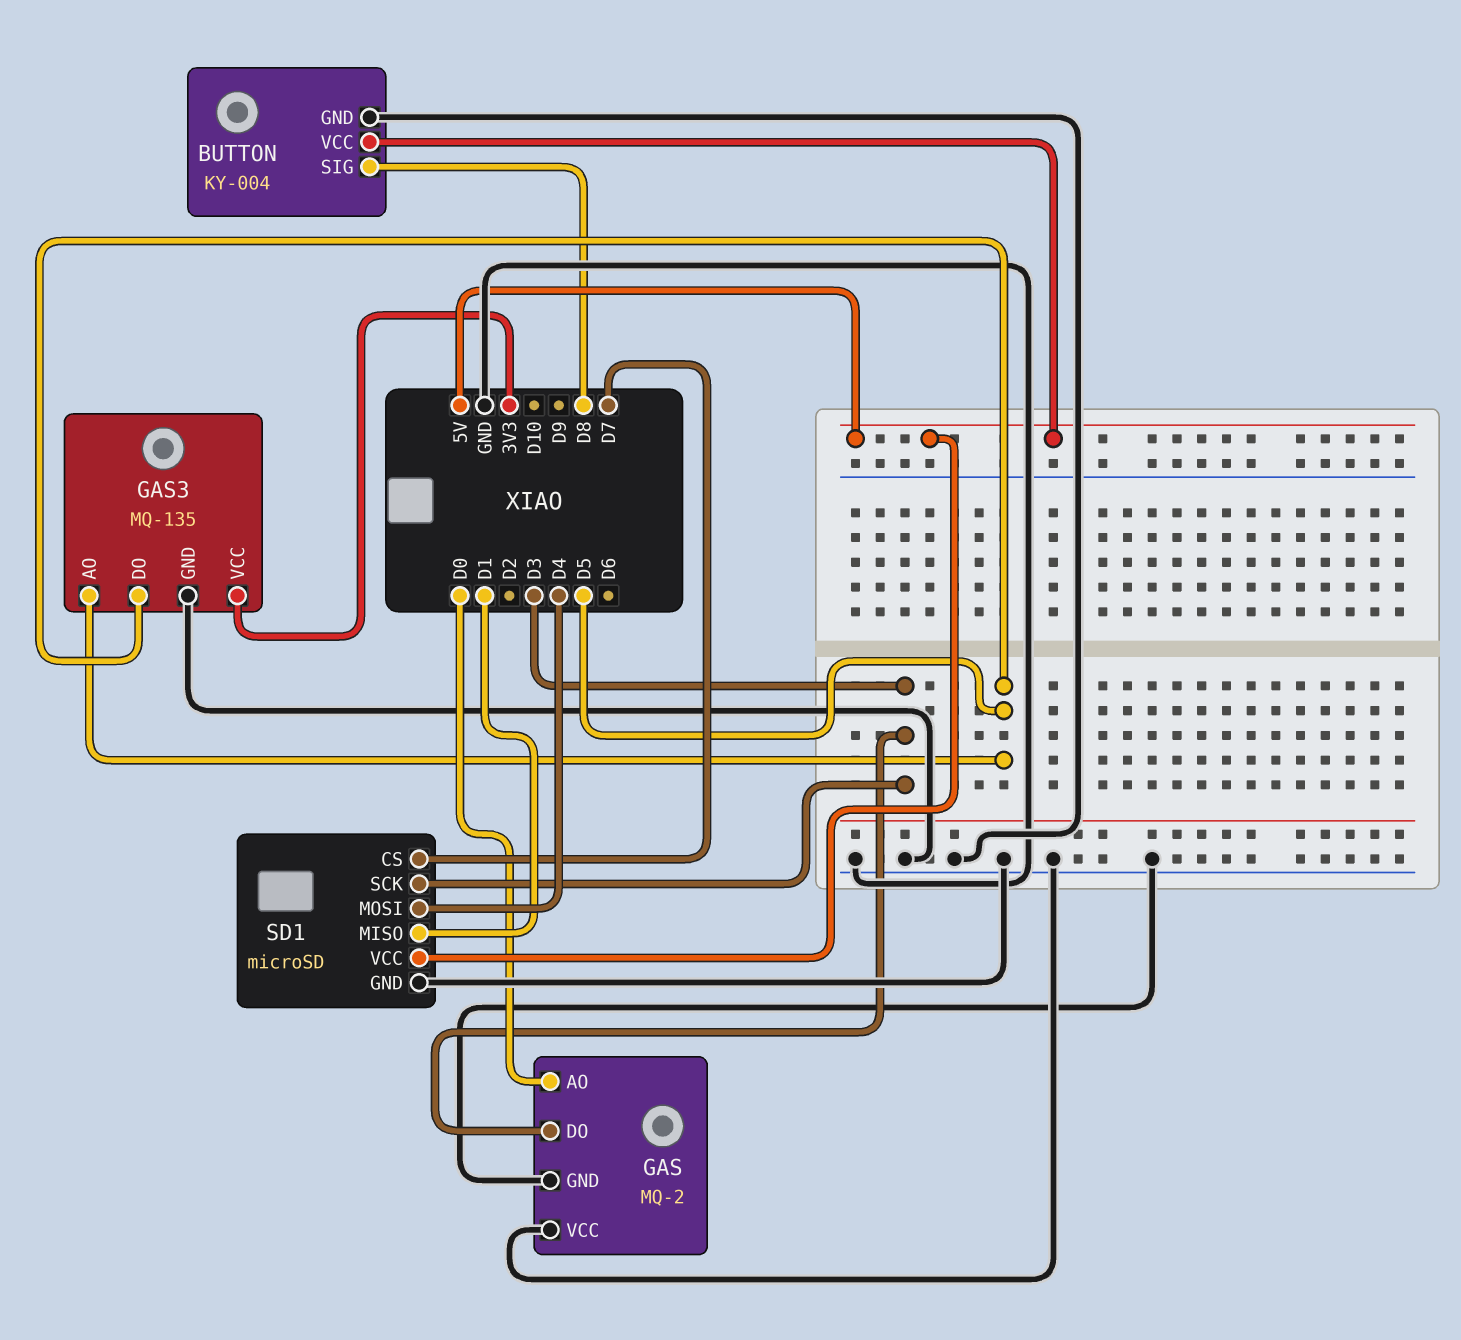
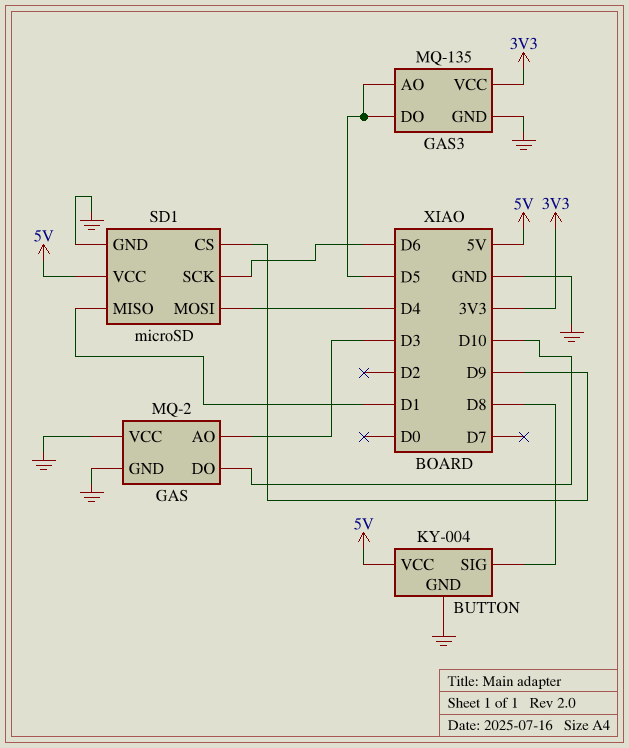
GAS pin AO: D0 -> D3
GAS pin DO: D3 -> D10
SD1 pin CS: D7 -> D9
SD1 pin SCK: D3 -> D6

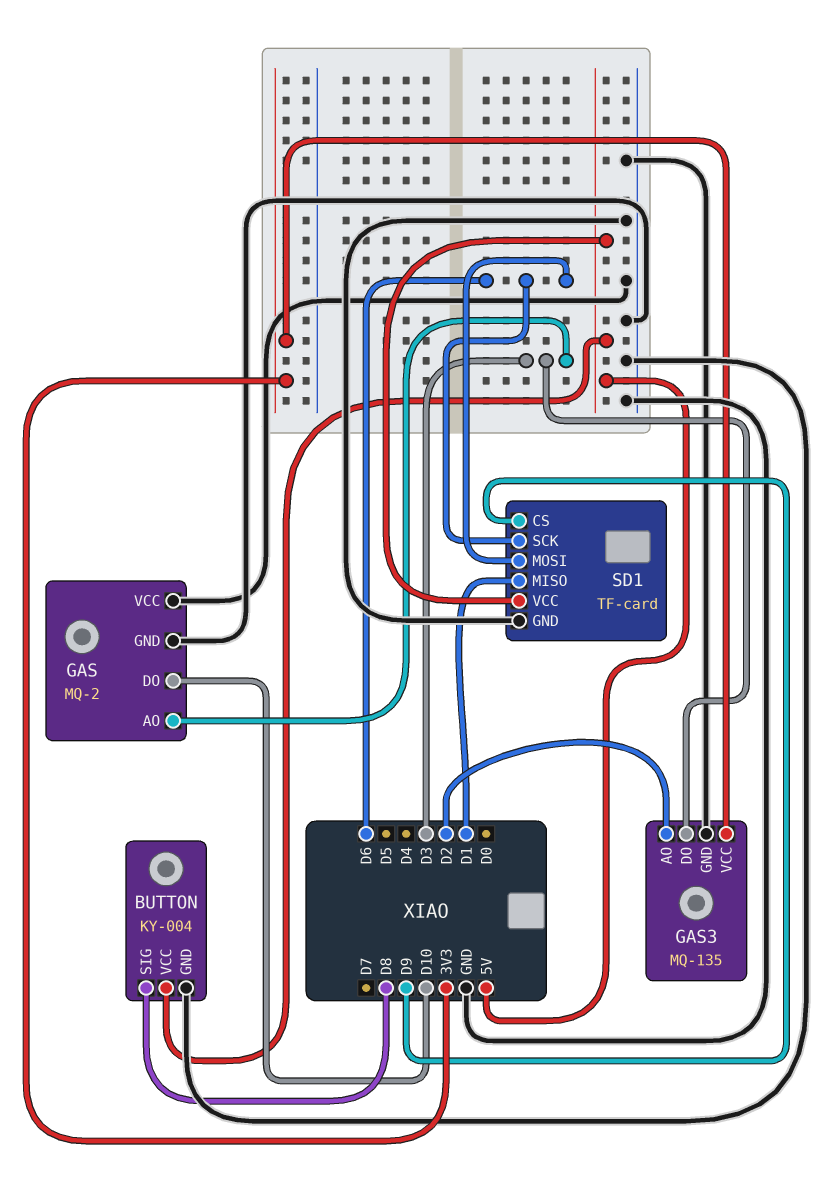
GAS3 pin AO: D5 -> D2
GAS3 pin DO: D5 -> D3
SD1: microSD -> TF-card
SD1 pin MOSI: D4 -> D6

